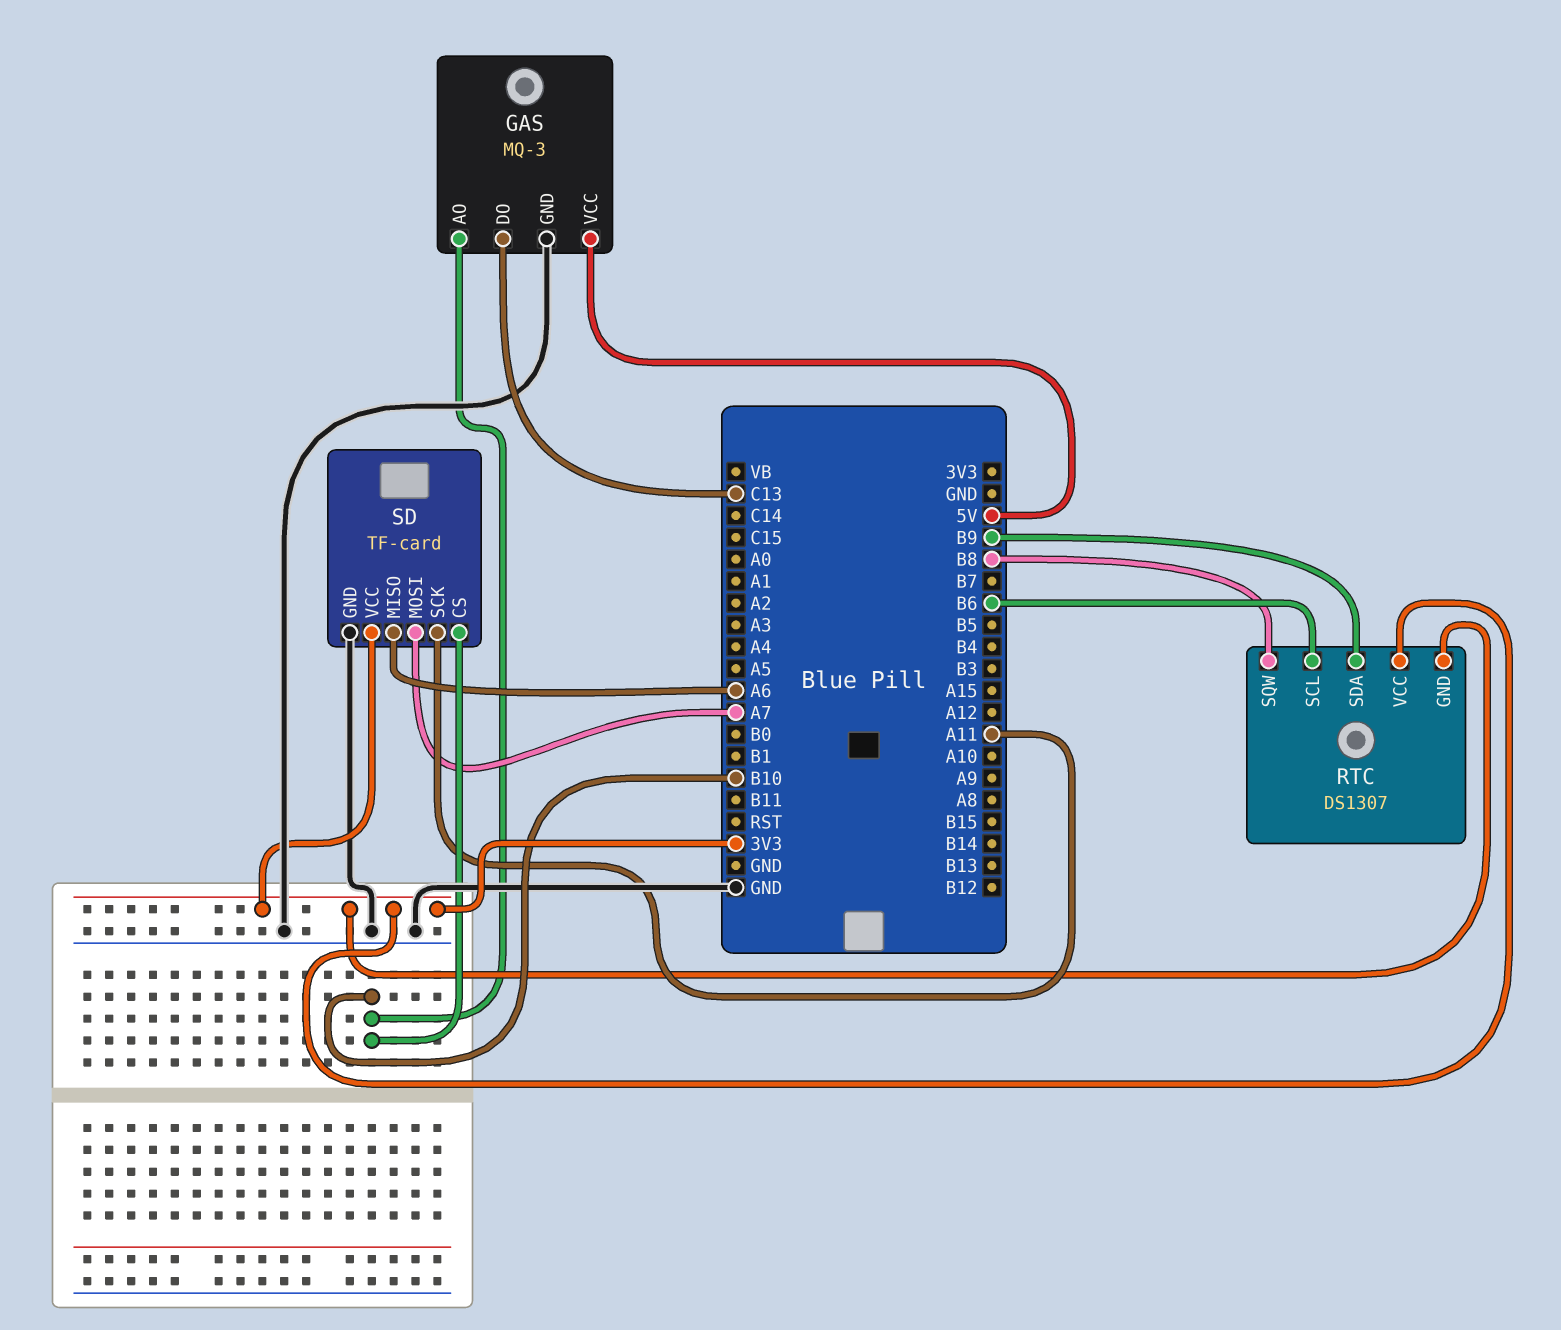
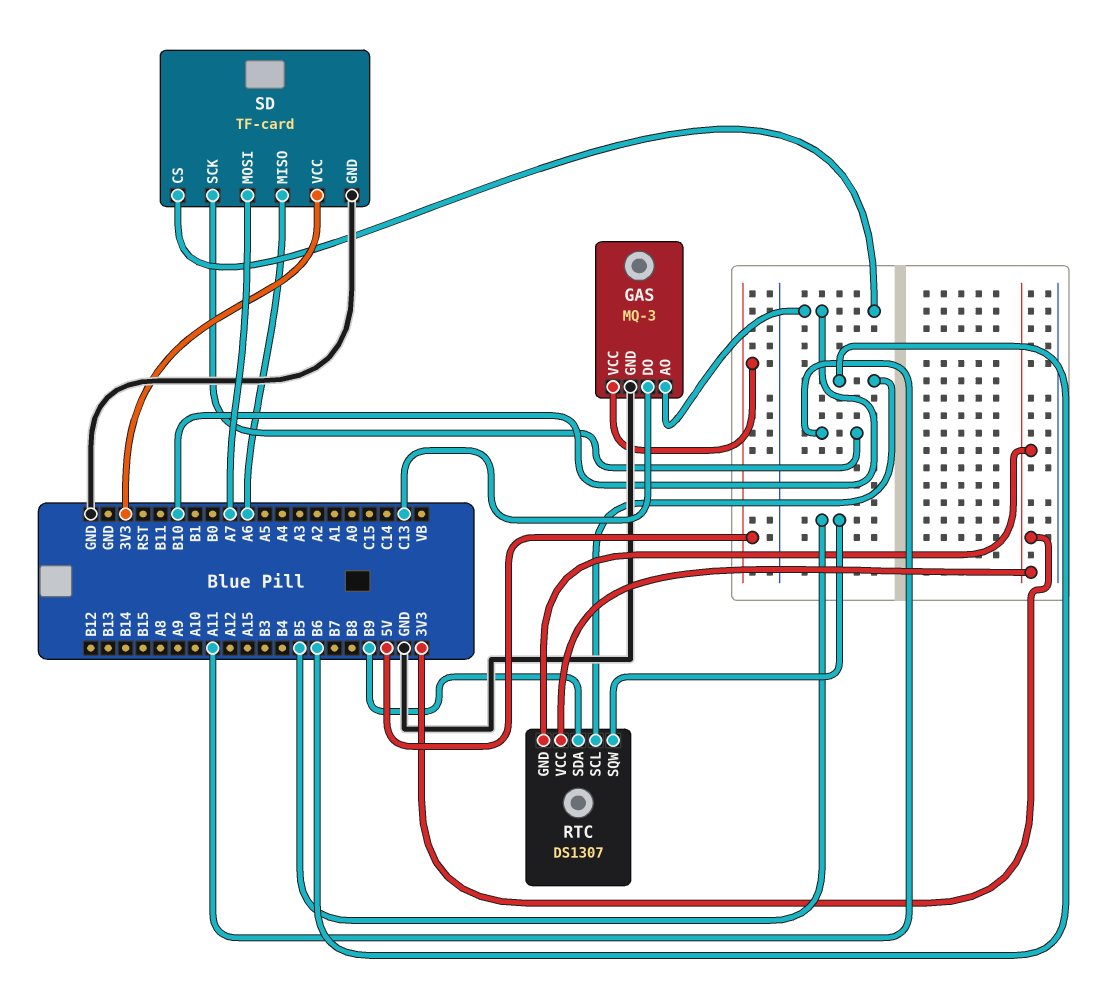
RTC pin SQW: B8 -> B5

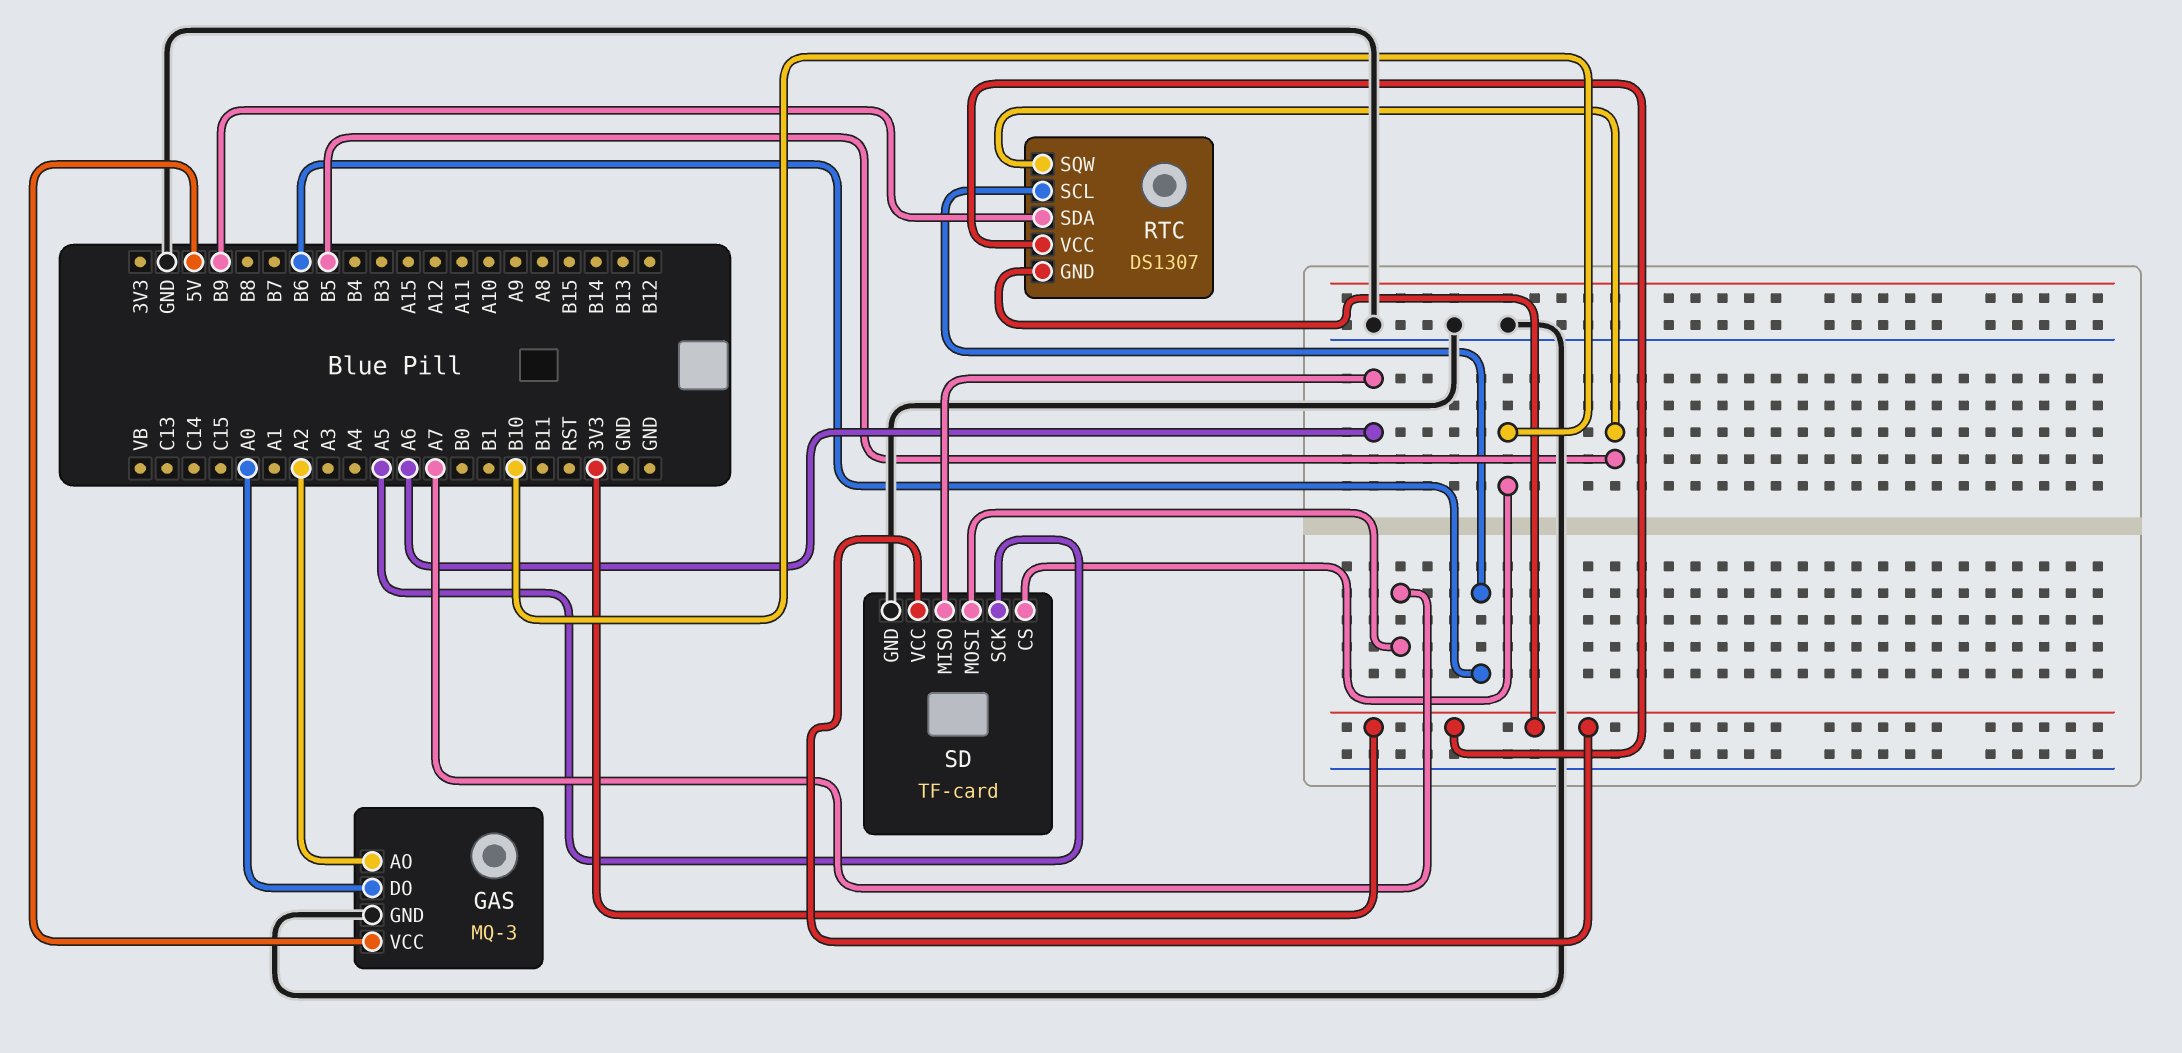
GAS pin AO: B10 -> A2
GAS pin DO: C13 -> A0
SD pin SCK: A11 -> A5

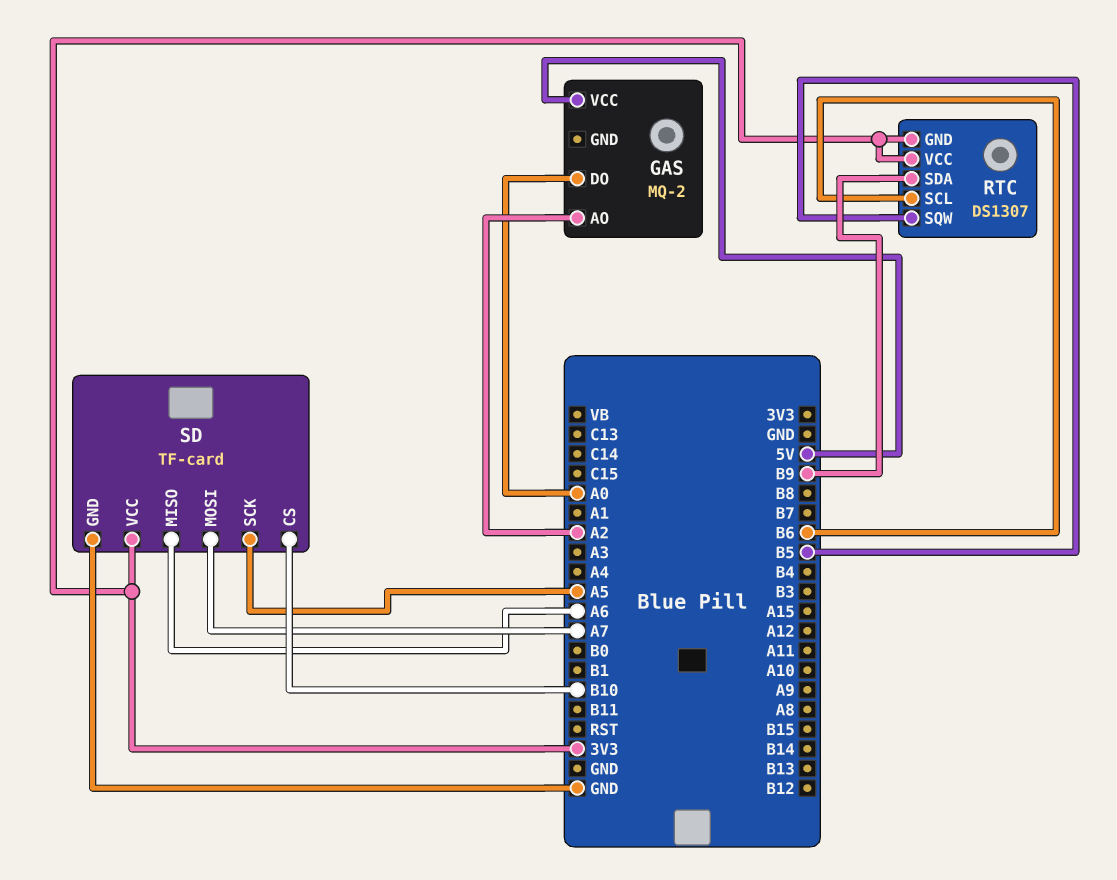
GAS: MQ-3 -> MQ-2
GAS pin GND: GND -> none

